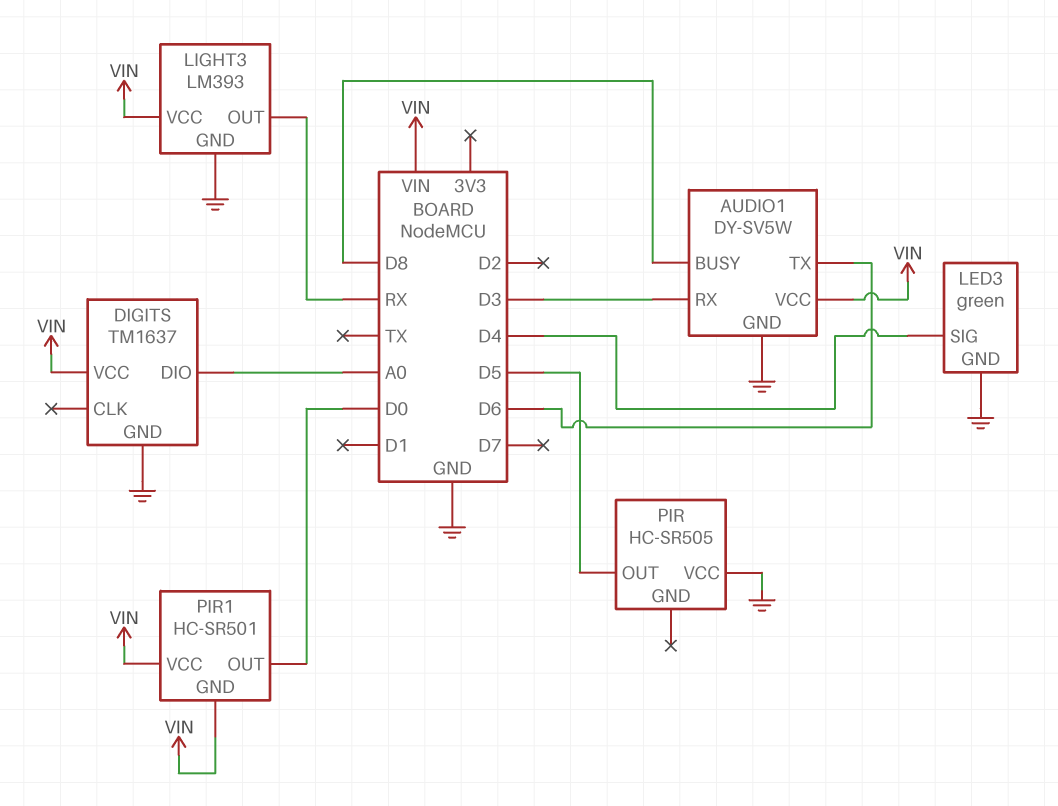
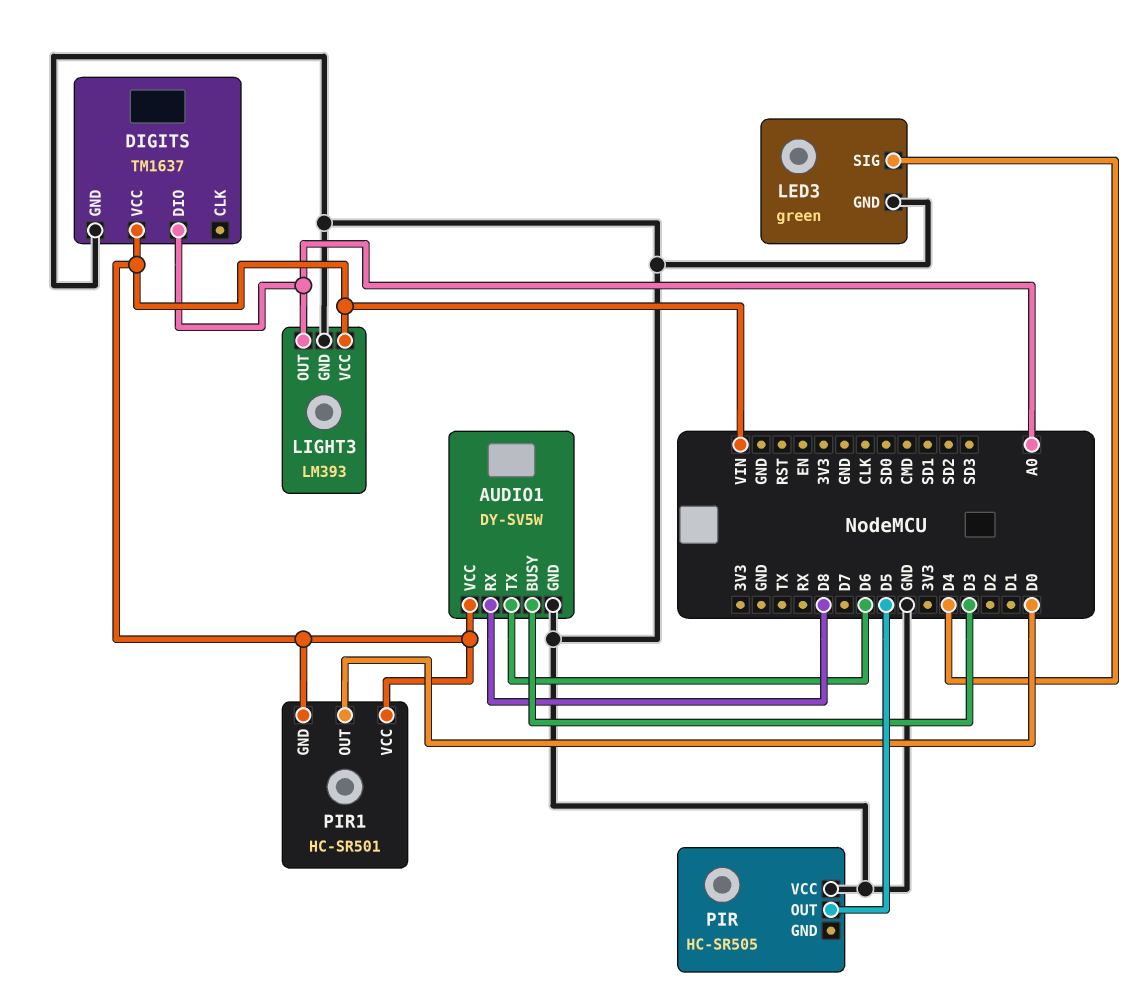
AUDIO1 pin BUSY: D8 -> D3
AUDIO1 pin RX: D3 -> D8
LIGHT3 pin OUT: RX -> A0

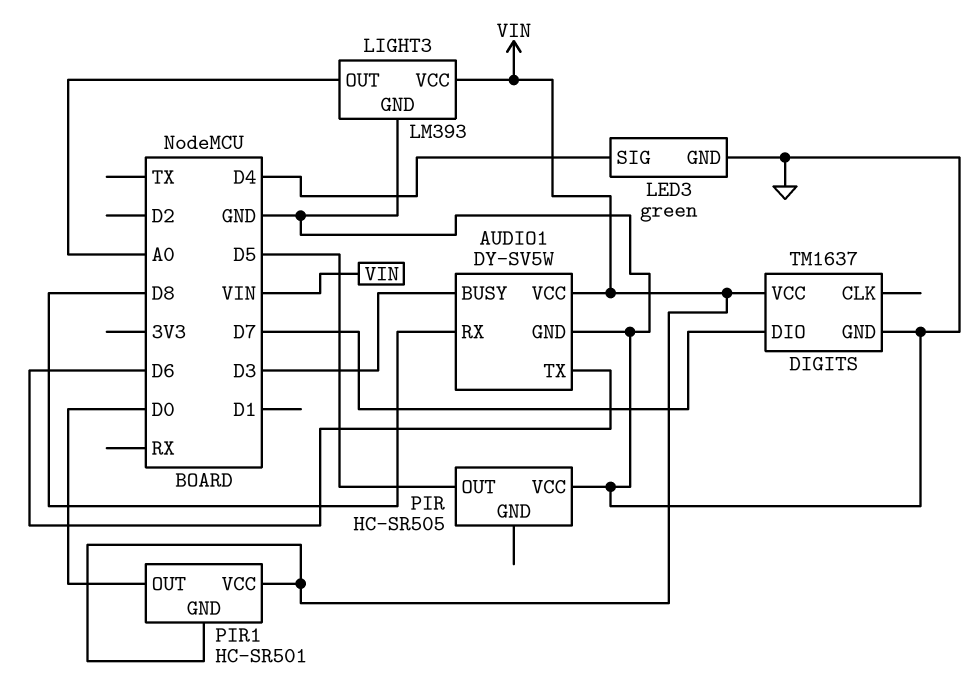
DIGITS pin DIO: A0 -> D7

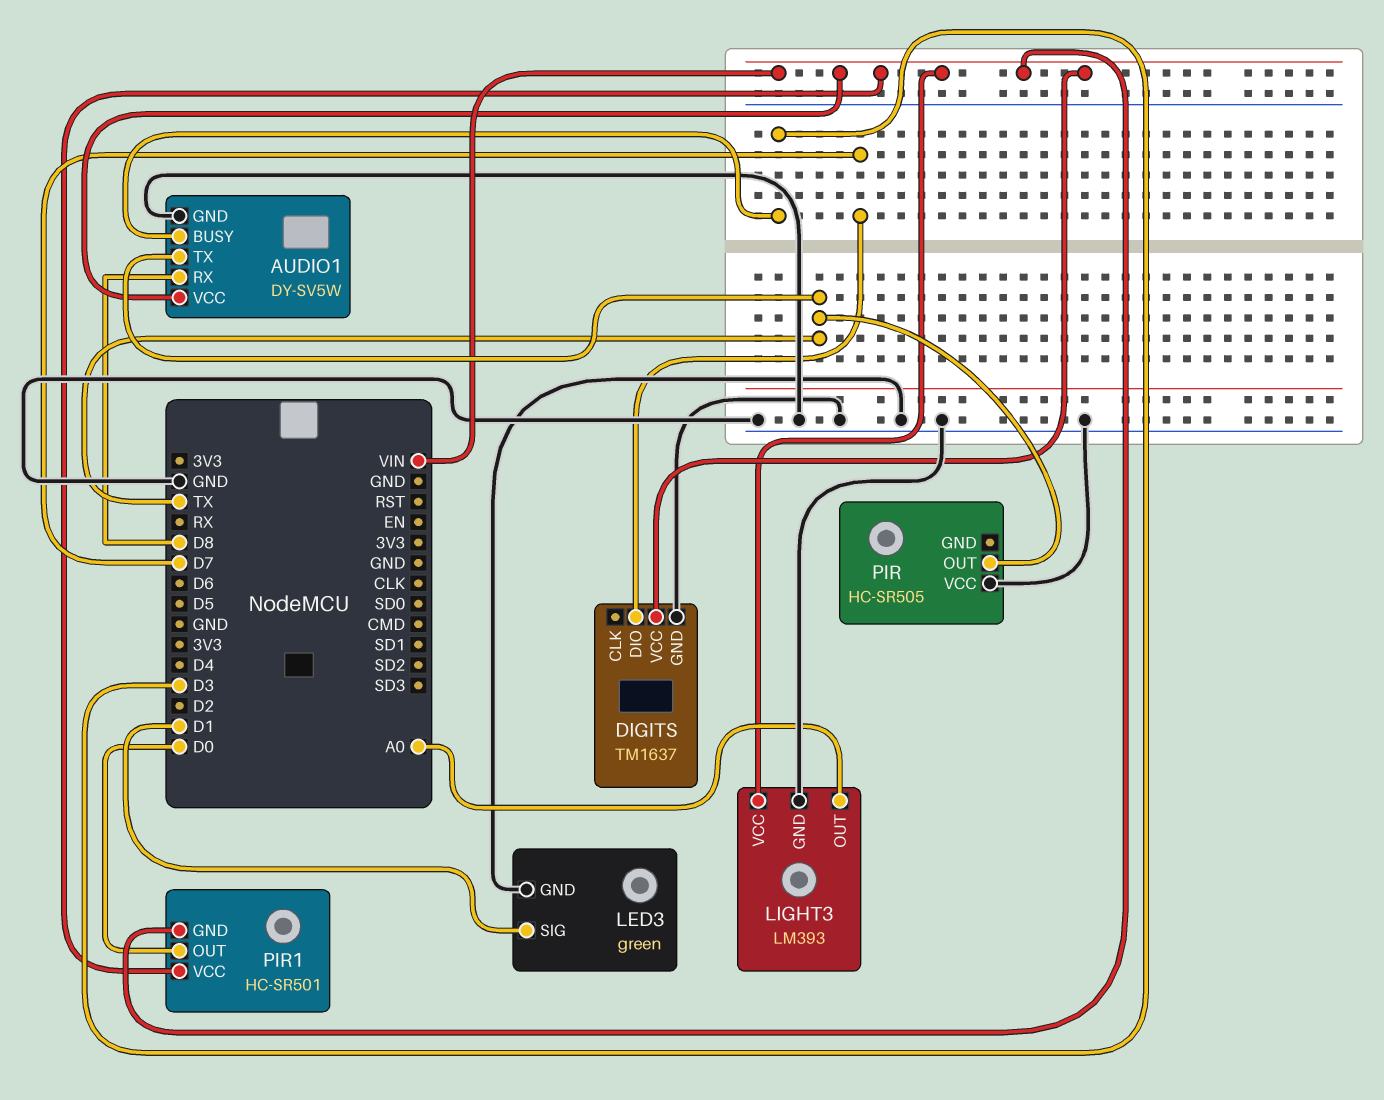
AUDIO1 pin TX: D6 -> TX
LED3 pin SIG: D4 -> D1
PIR pin OUT: D5 -> TX

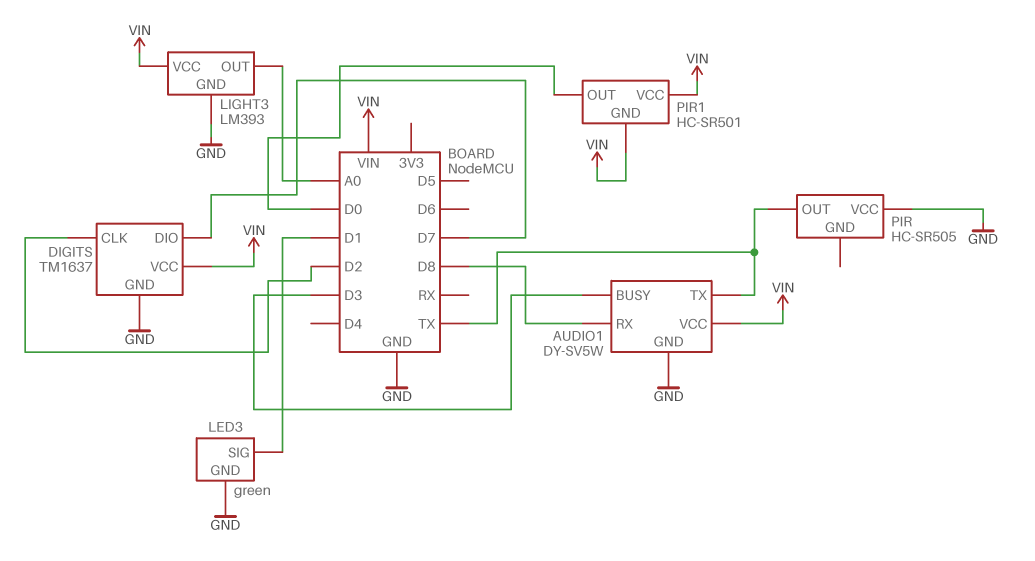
DIGITS pin CLK: none -> D2

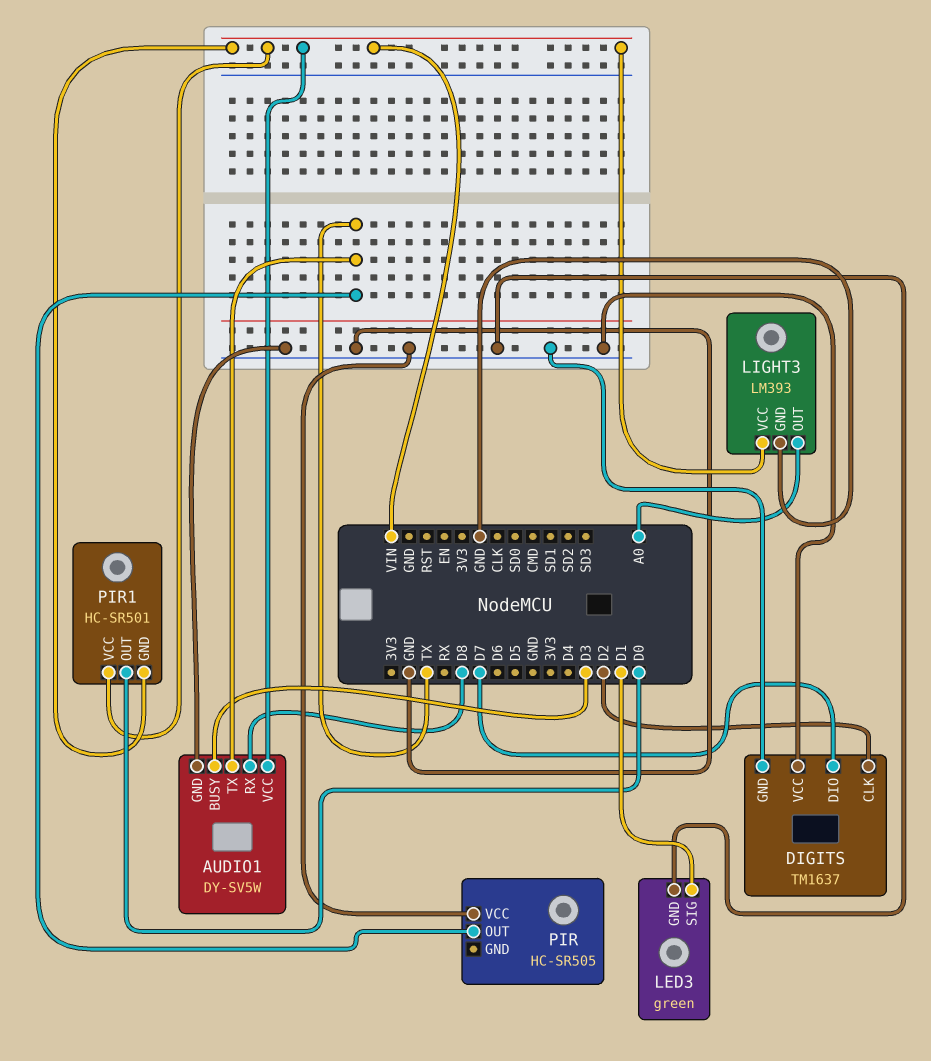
DIGITS pin VCC: VIN -> GND

